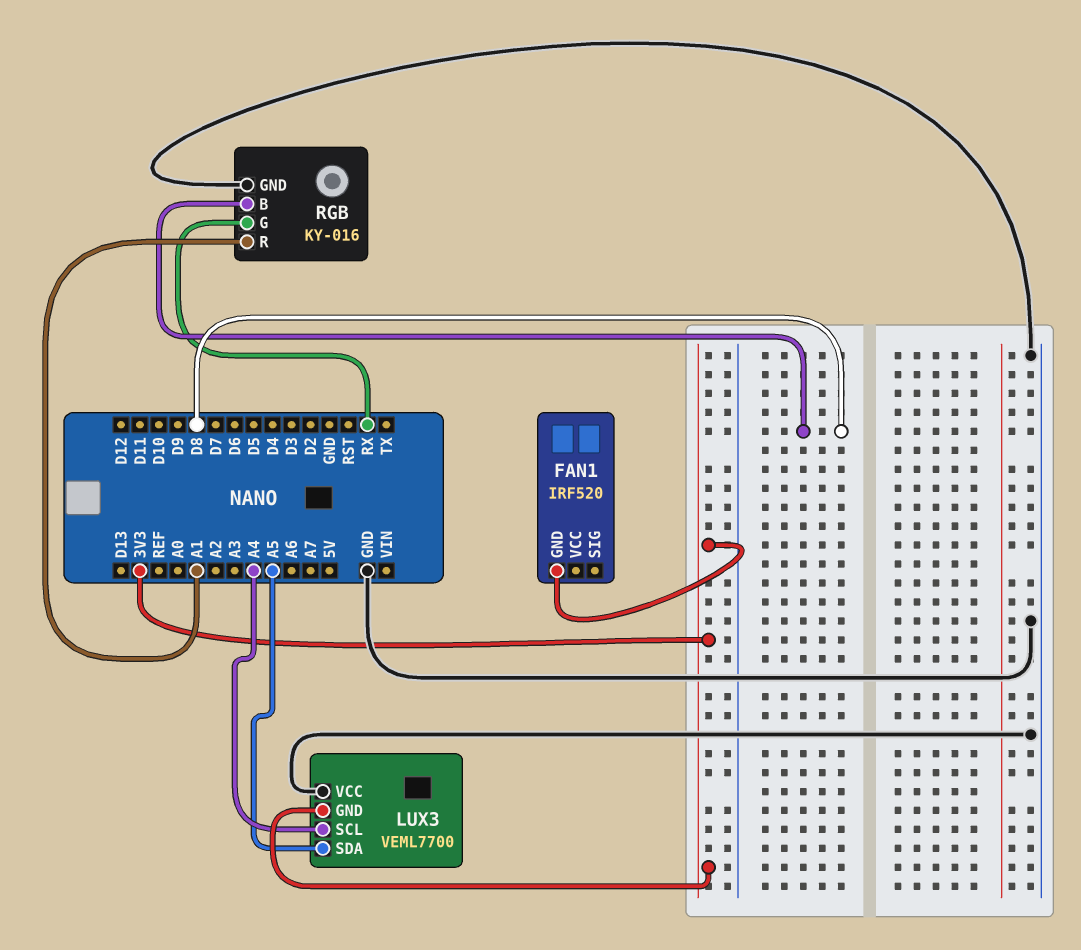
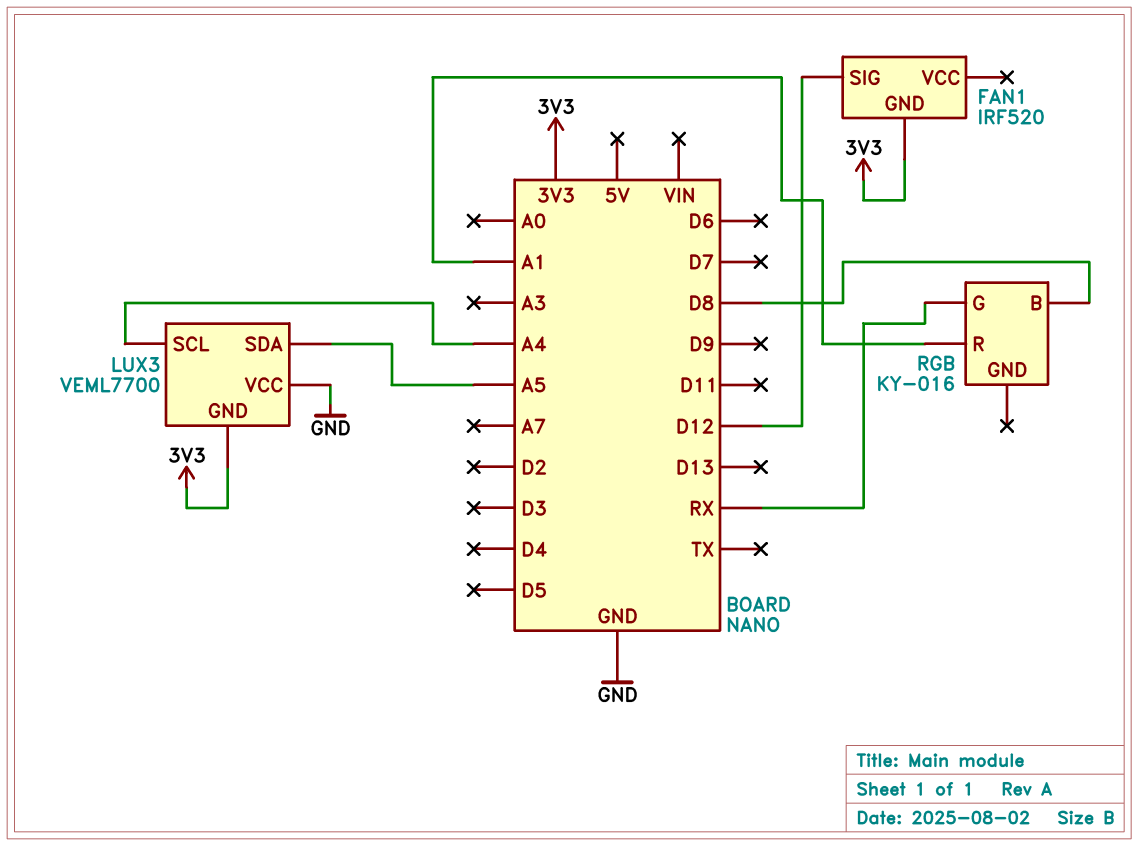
FAN1 pin SIG: none -> D12
RGB pin GND: GND -> none

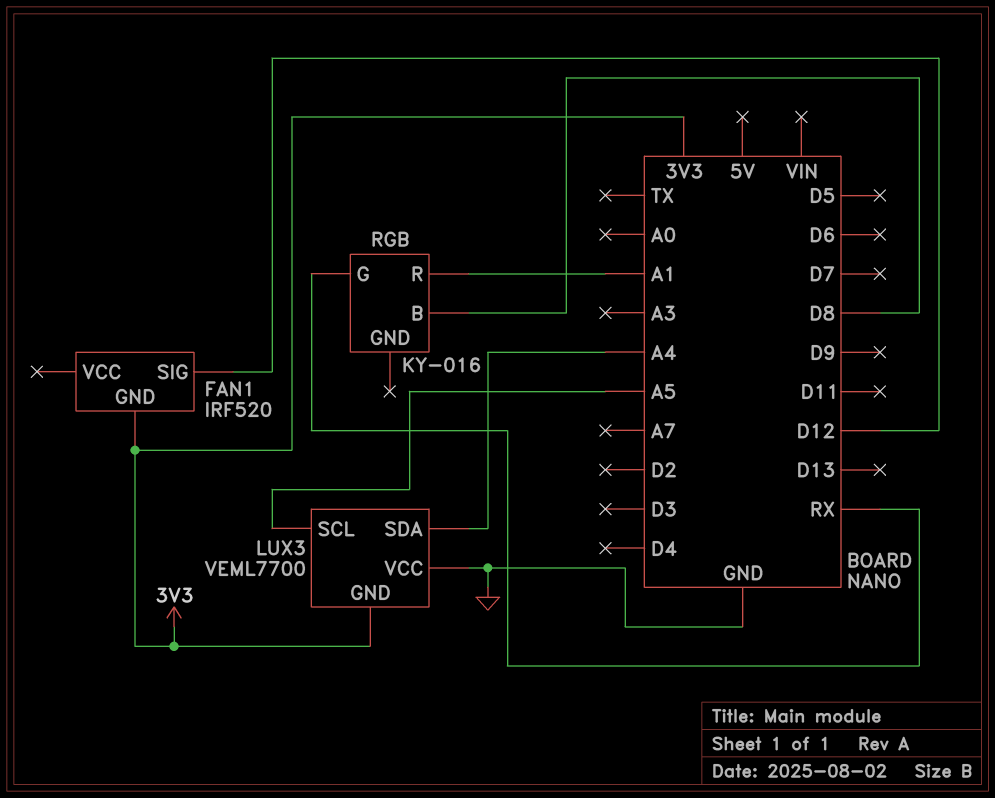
LUX3 pin SCL: A4 -> A5
LUX3 pin SDA: A5 -> A4

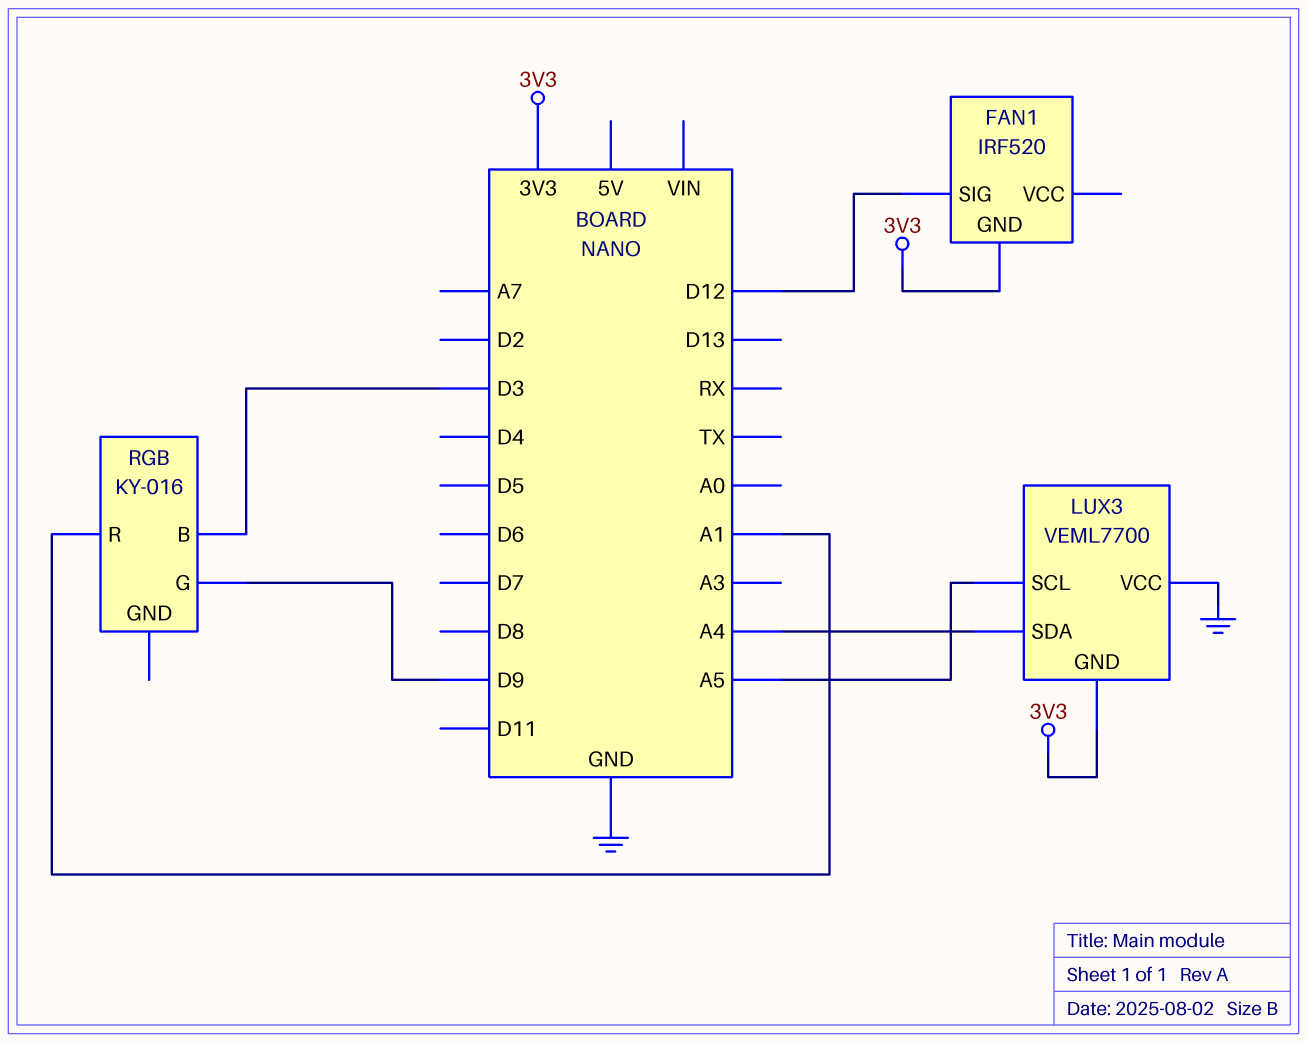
RGB pin B: D8 -> D3
RGB pin G: RX -> D9

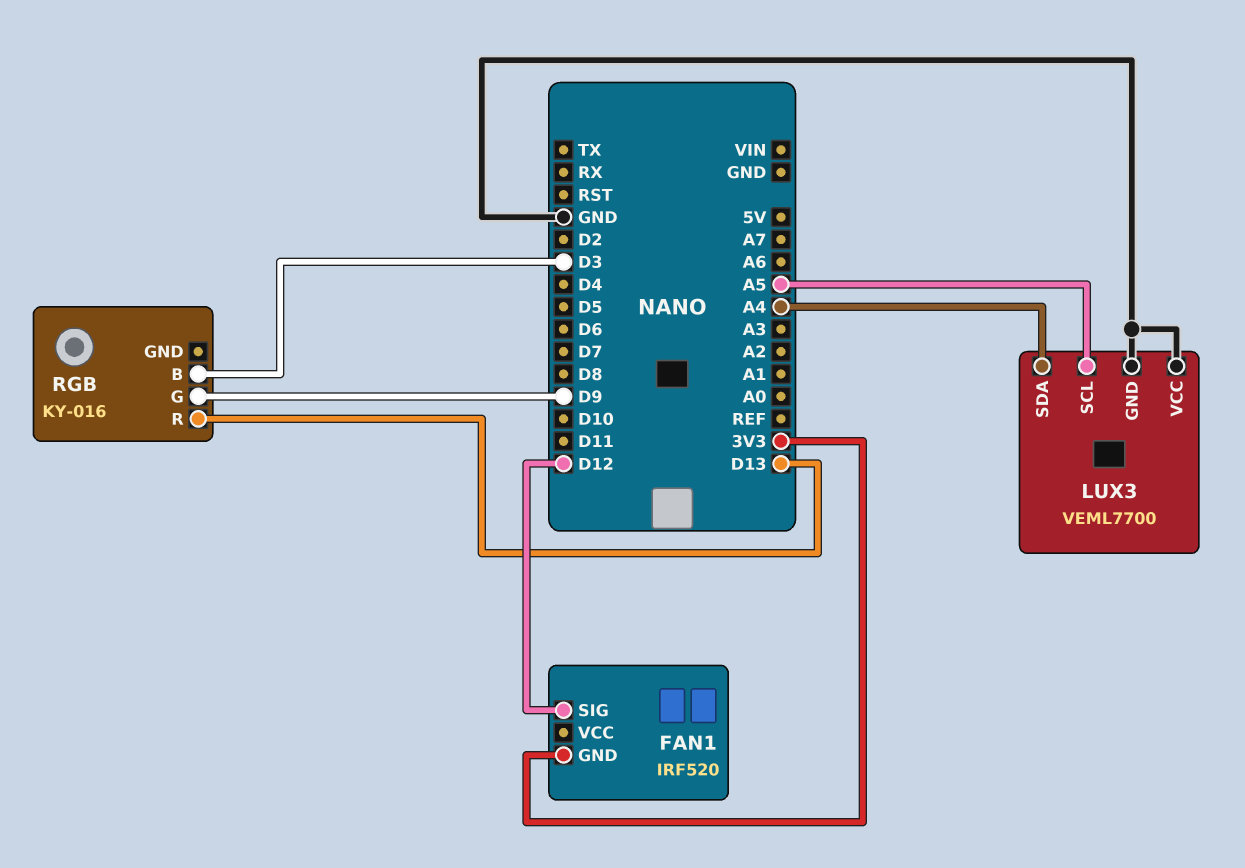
LUX3 pin GND: 3V3 -> GND
RGB pin R: A1 -> D13

